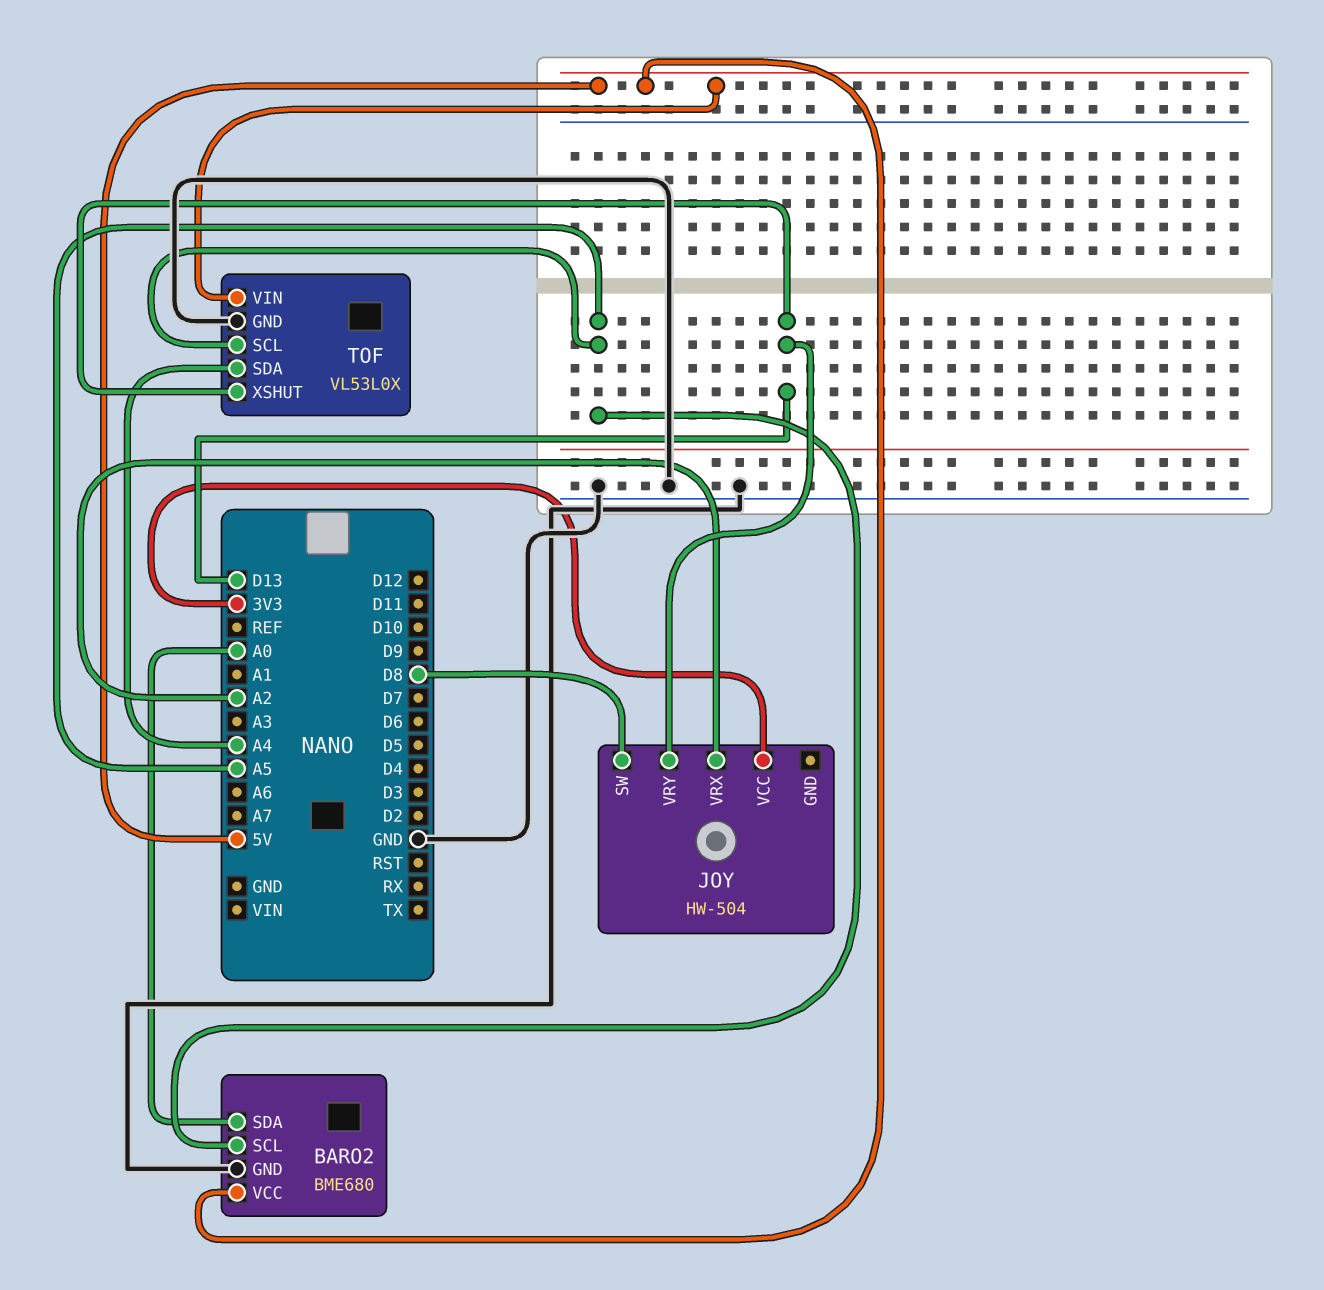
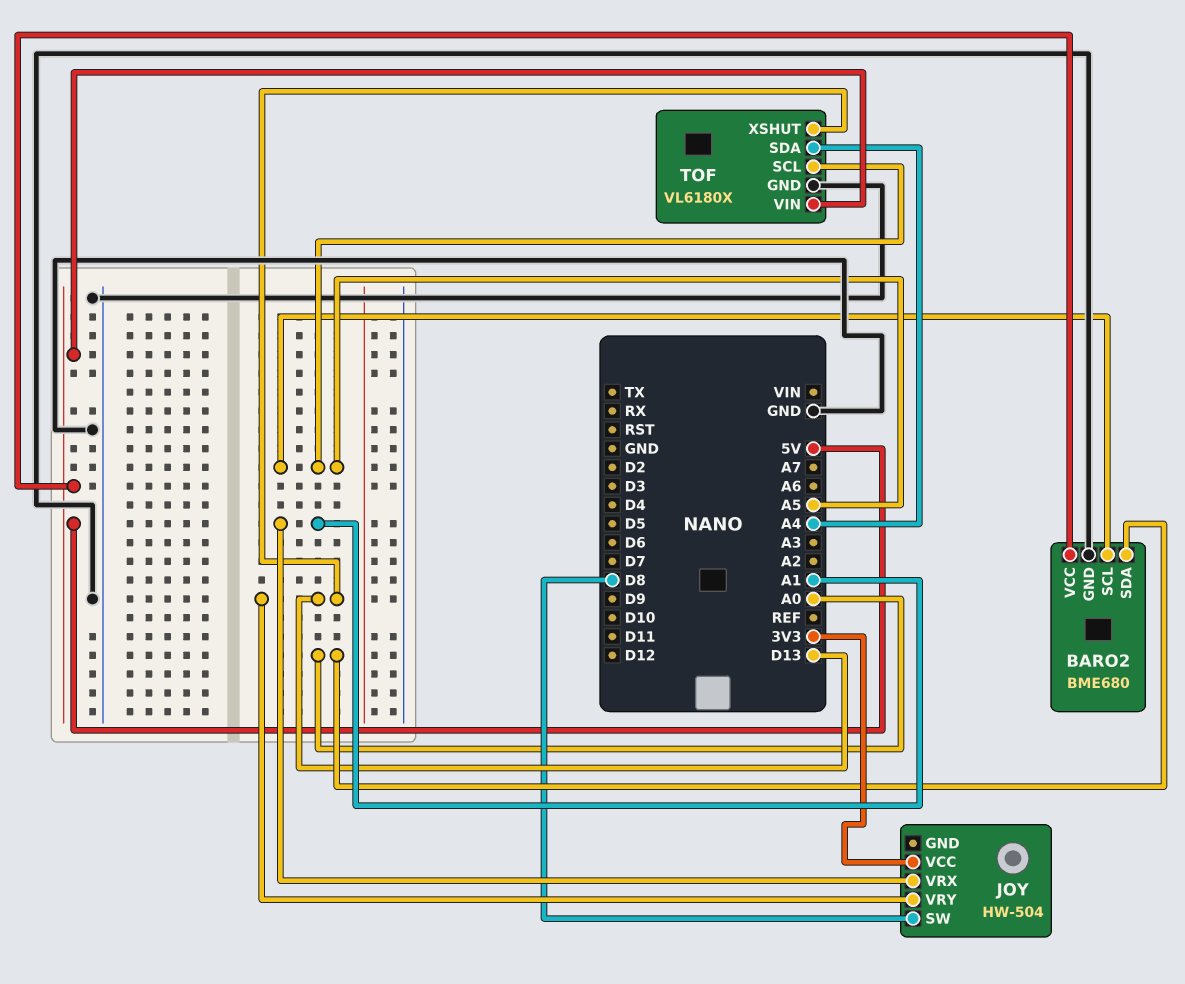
JOY pin VRX: A2 -> A1
TOF: VL53L0X -> VL6180X

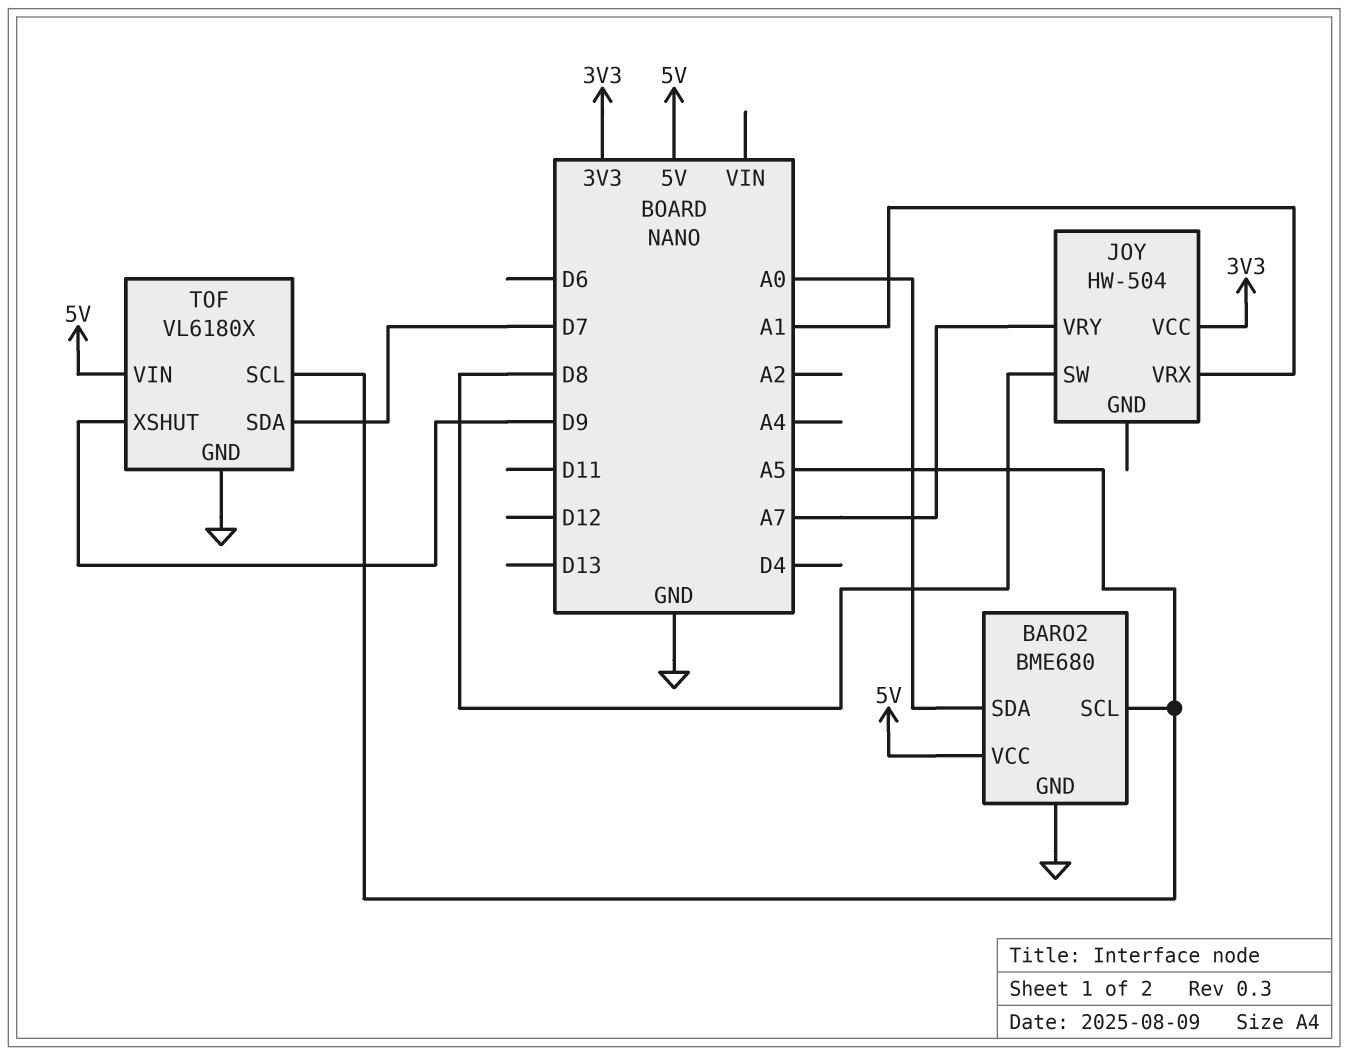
JOY pin VRY: D13 -> A7
TOF pin SDA: A4 -> D7
TOF pin XSHUT: D13 -> D9

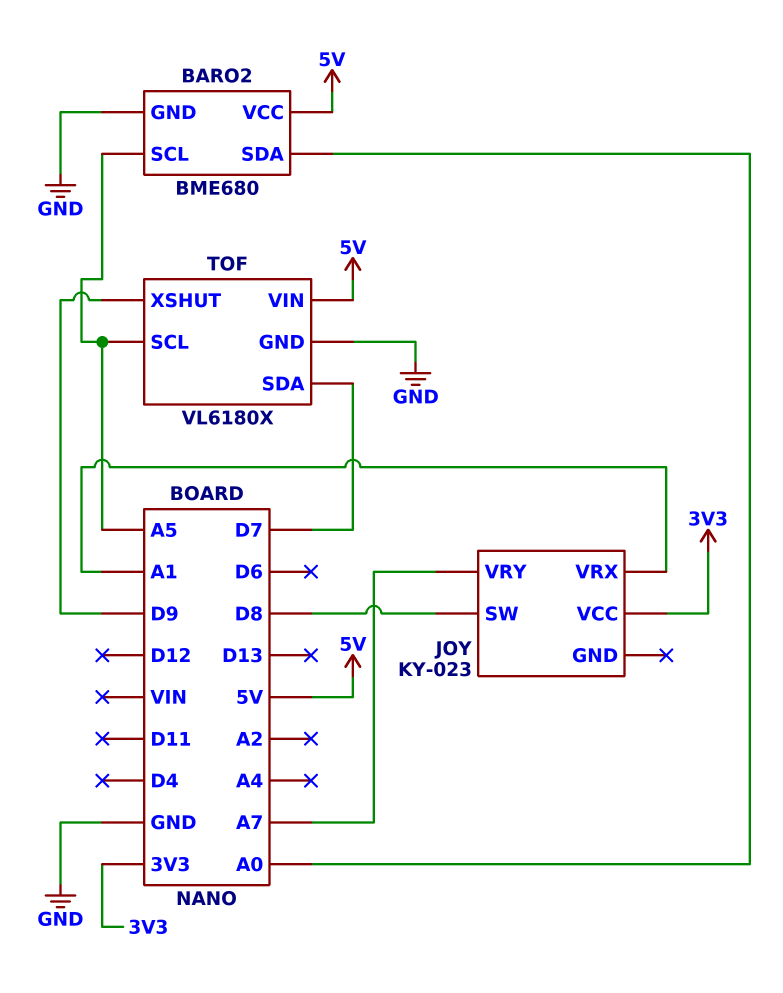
JOY: HW-504 -> KY-023

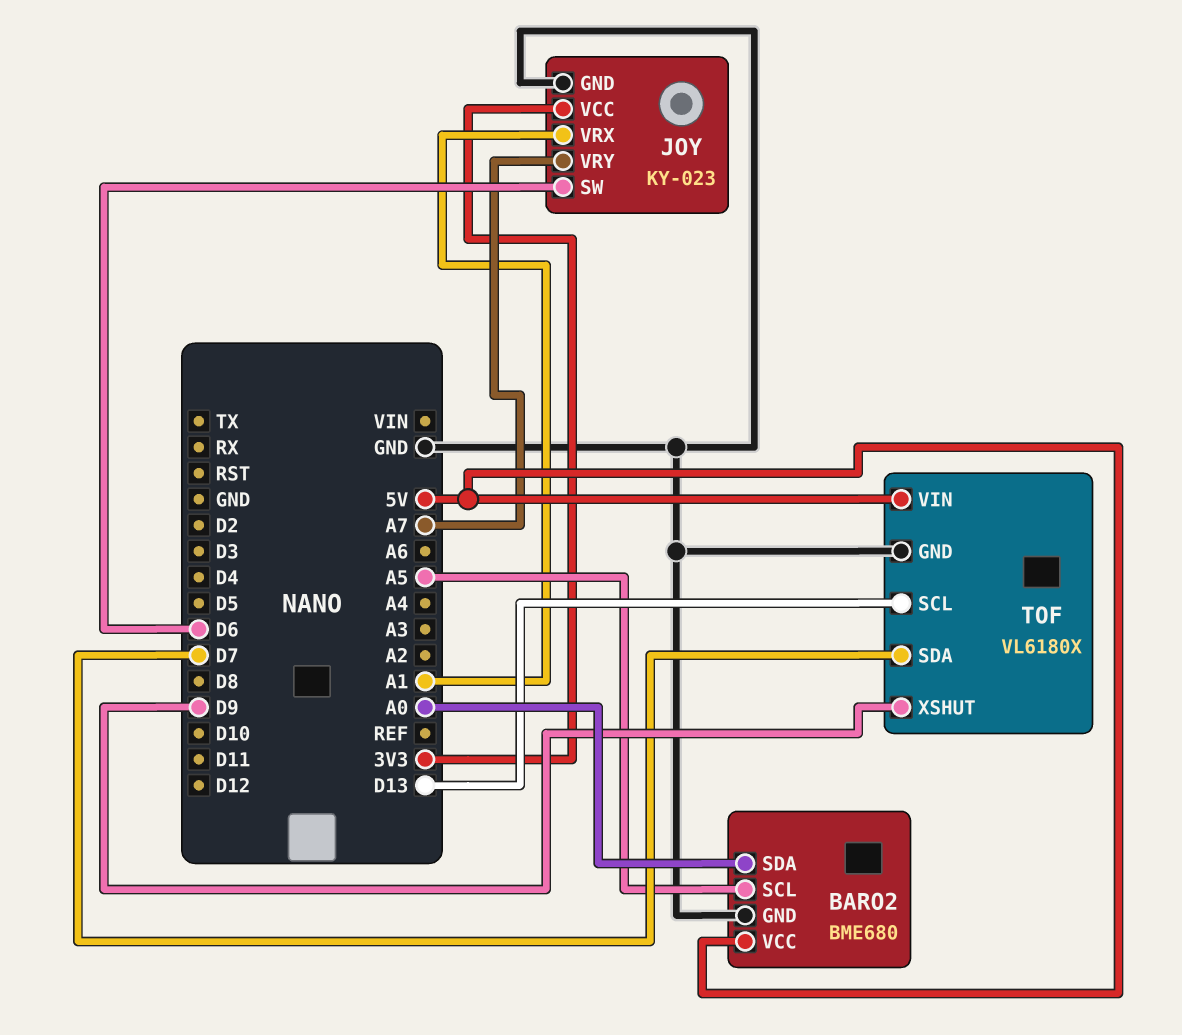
JOY pin GND: none -> GND
JOY pin SW: D8 -> D6
TOF pin SCL: A5 -> D13

